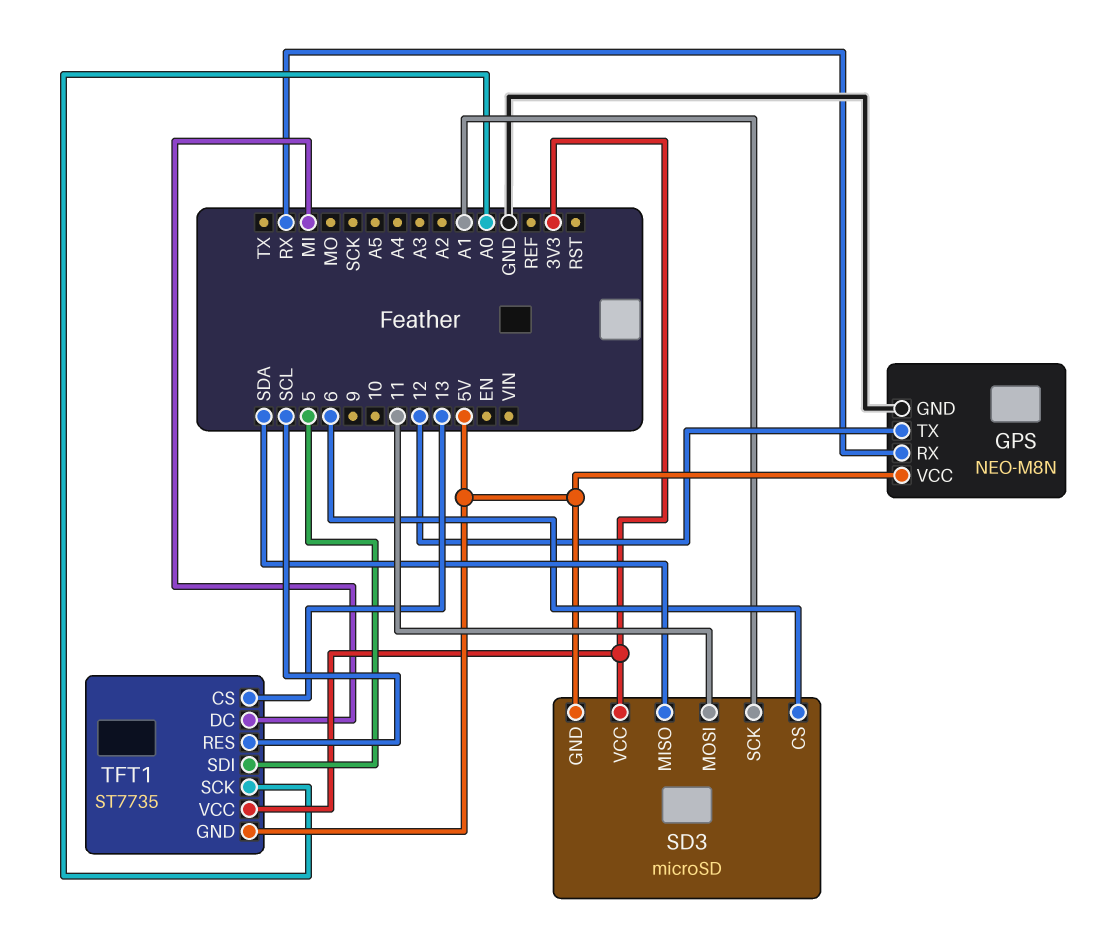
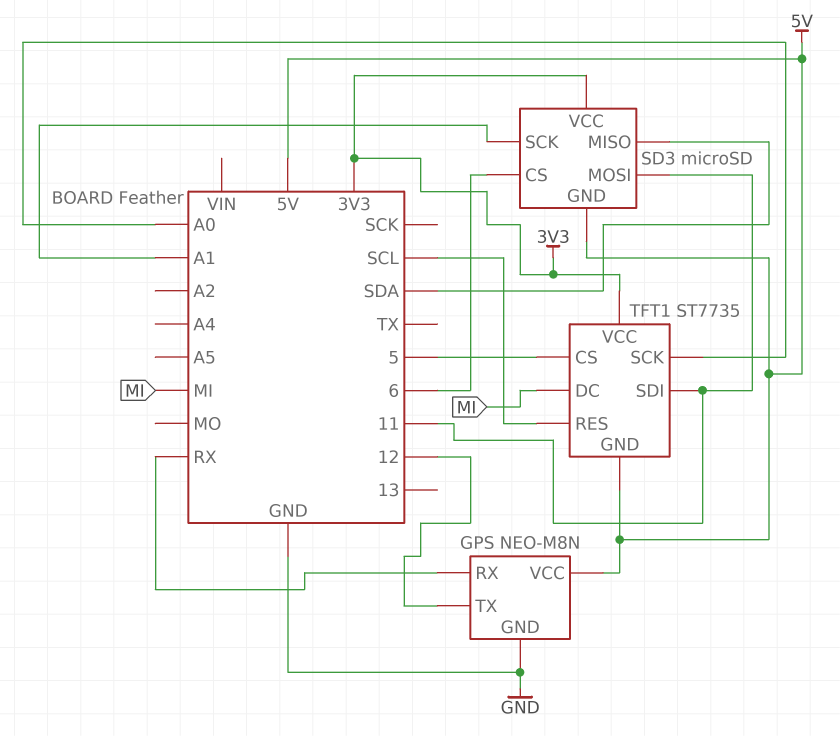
TFT1 pin CS: 13 -> 5
TFT1 pin SDI: 5 -> 11

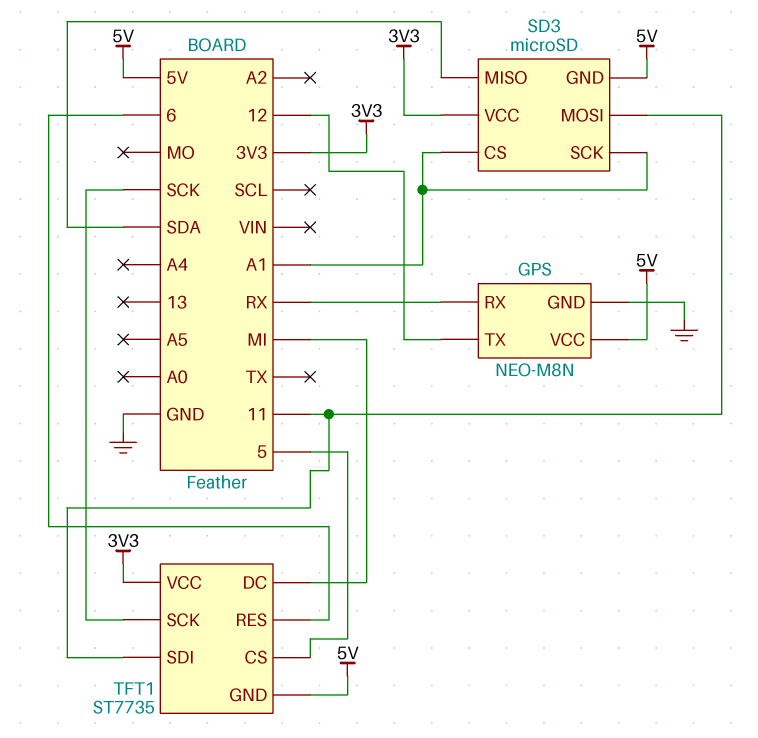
SD3 pin CS: 6 -> A1
TFT1 pin RES: SCL -> 6
TFT1 pin SCK: A0 -> SCK

